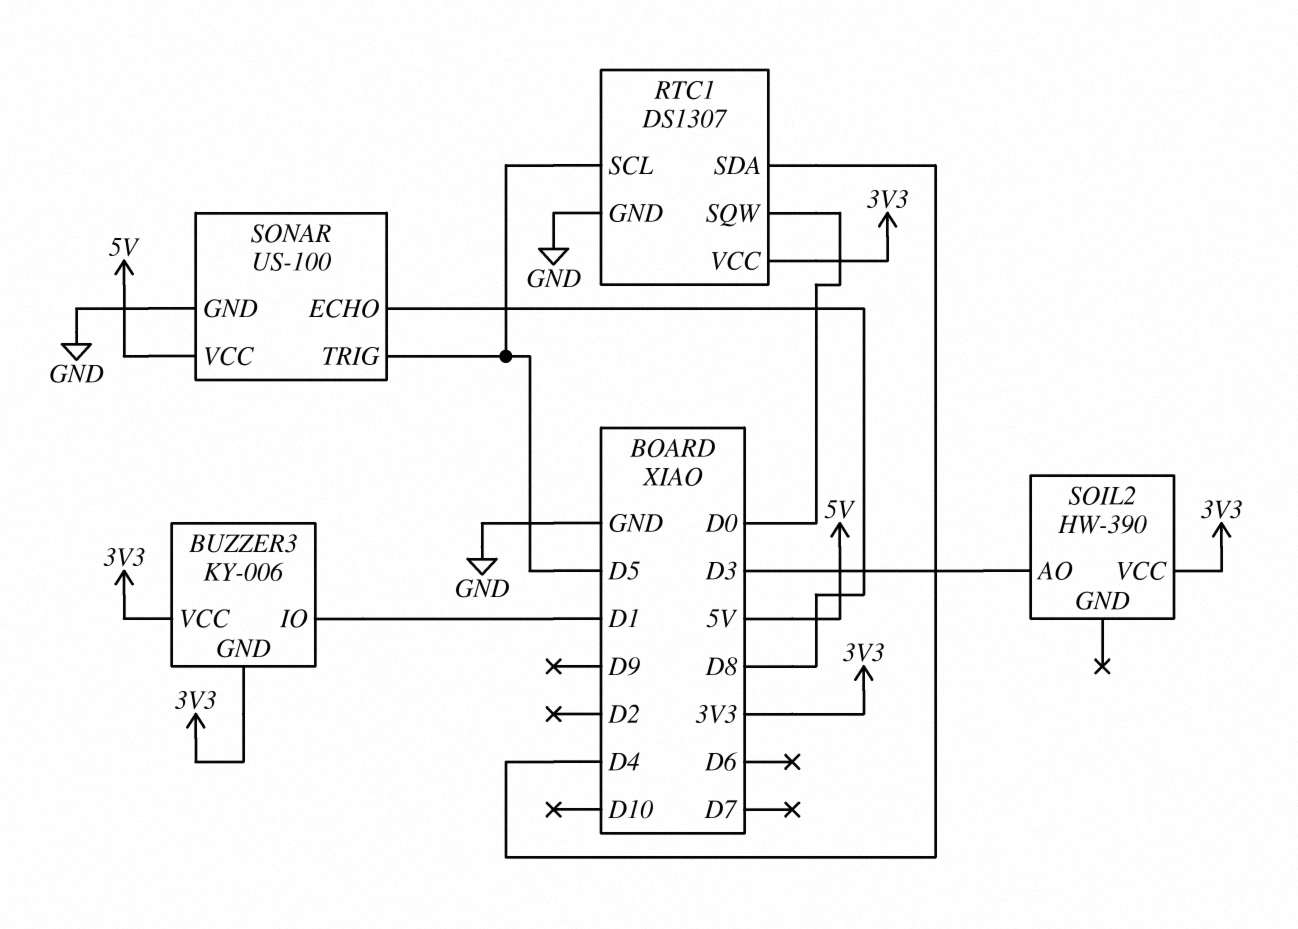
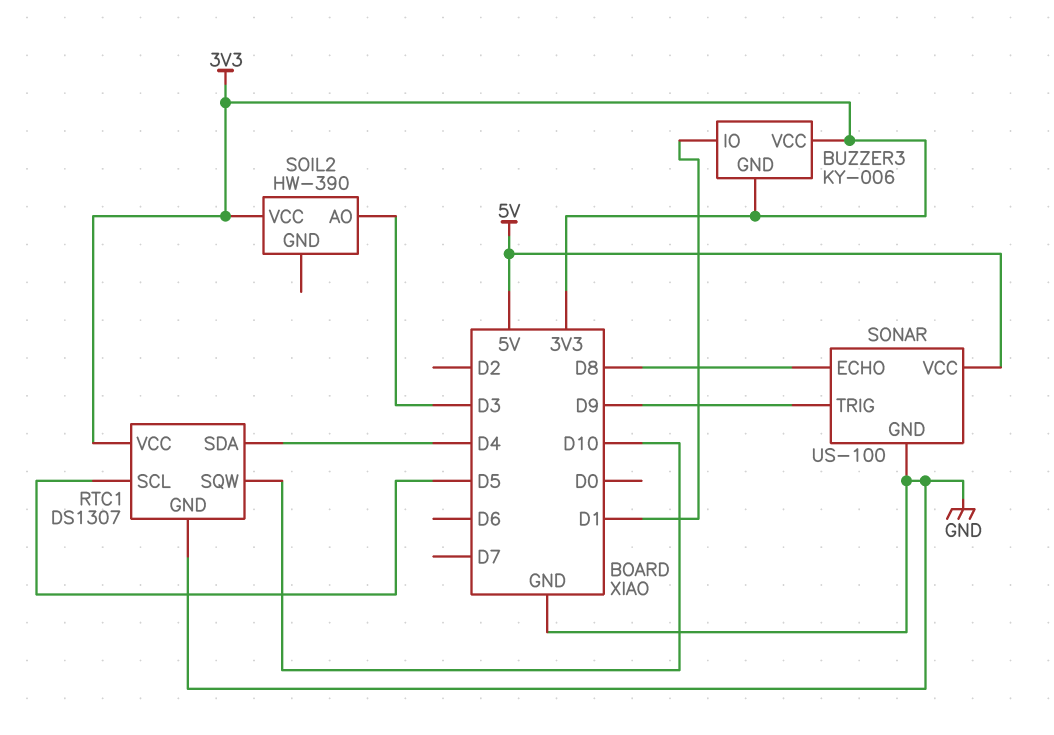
RTC1 pin SQW: D0 -> D10
SONAR pin TRIG: D5 -> D9

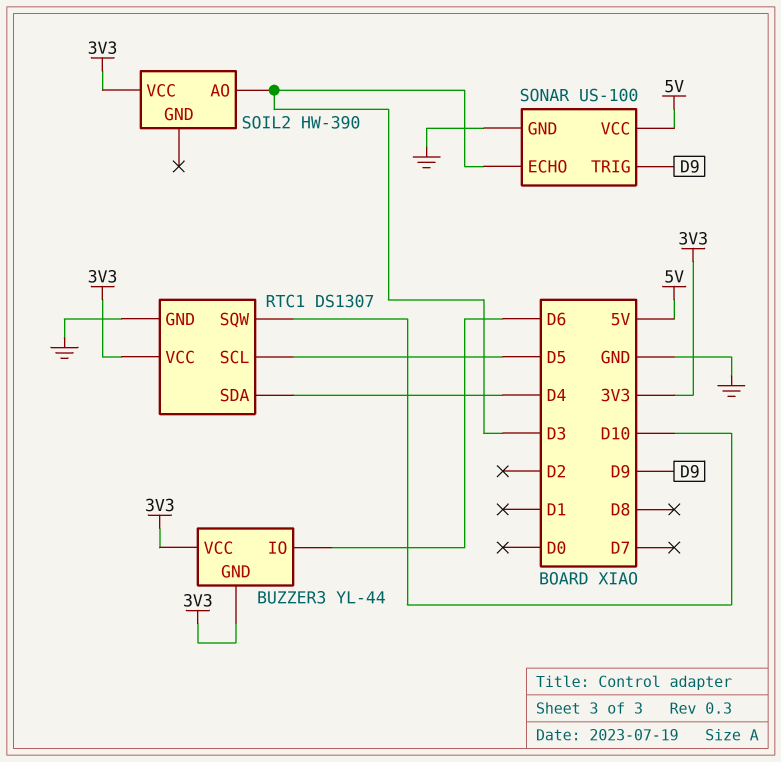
BUZZER3: KY-006 -> YL-44
BUZZER3 pin IO: D1 -> D6
SONAR pin ECHO: D8 -> D3

